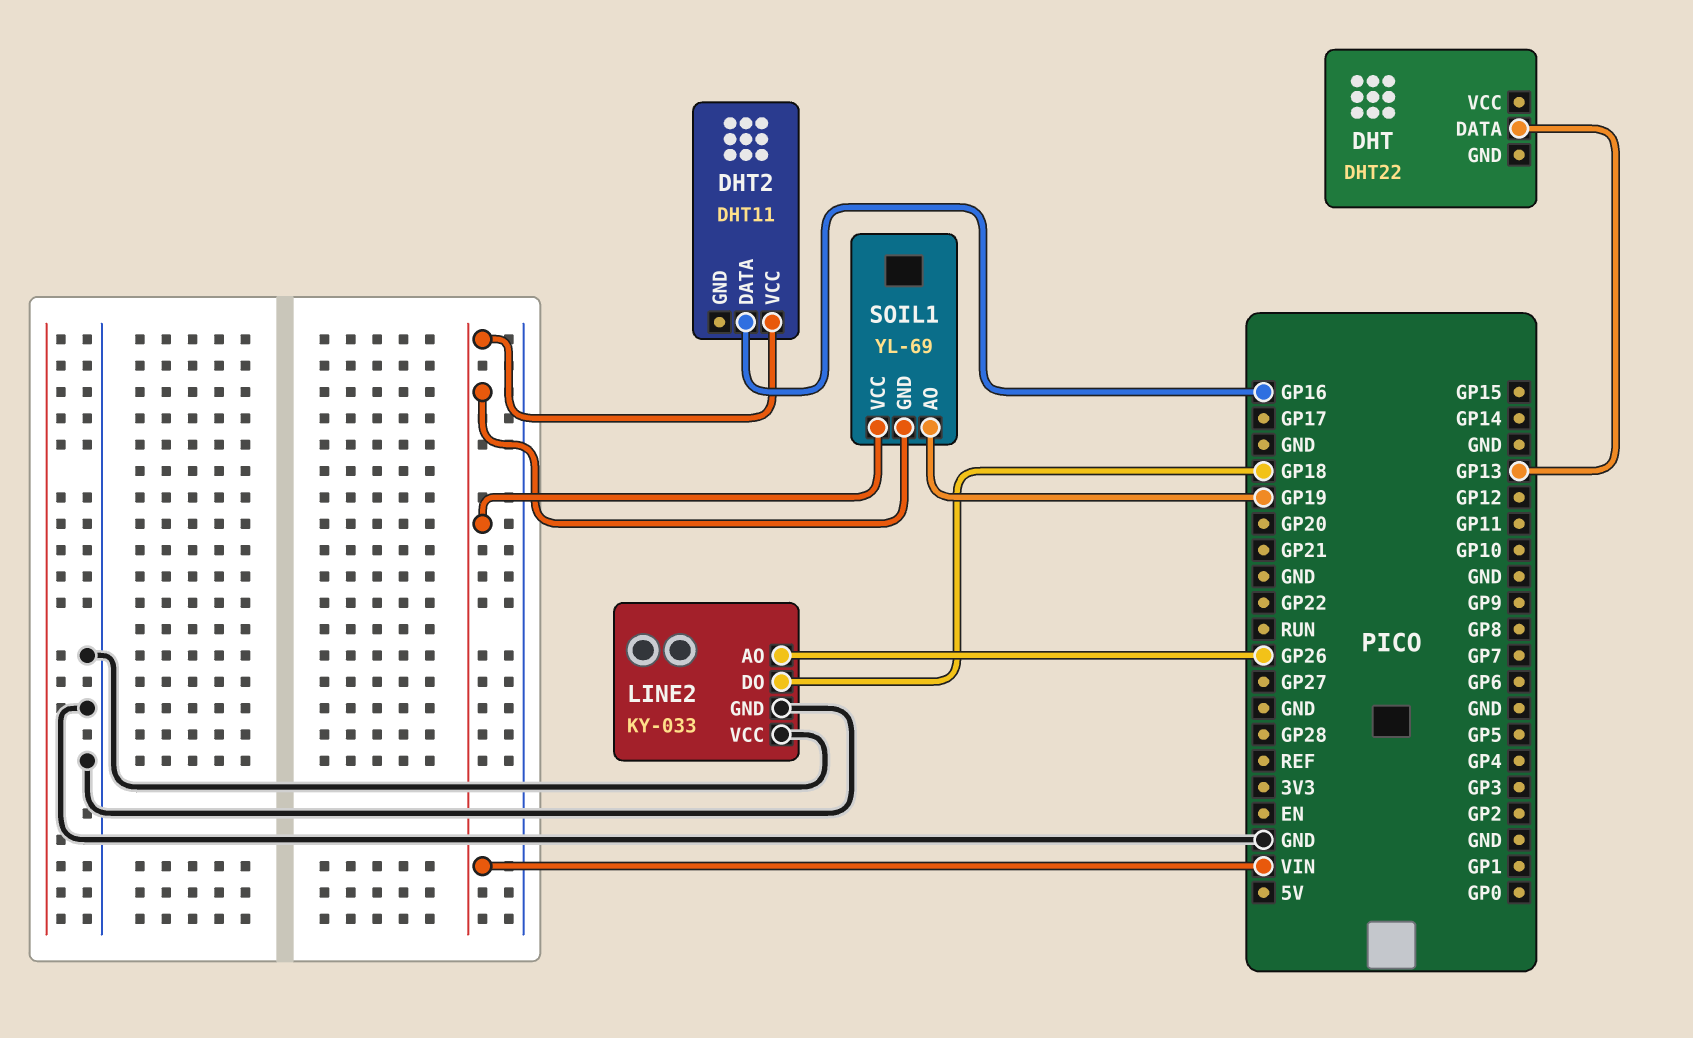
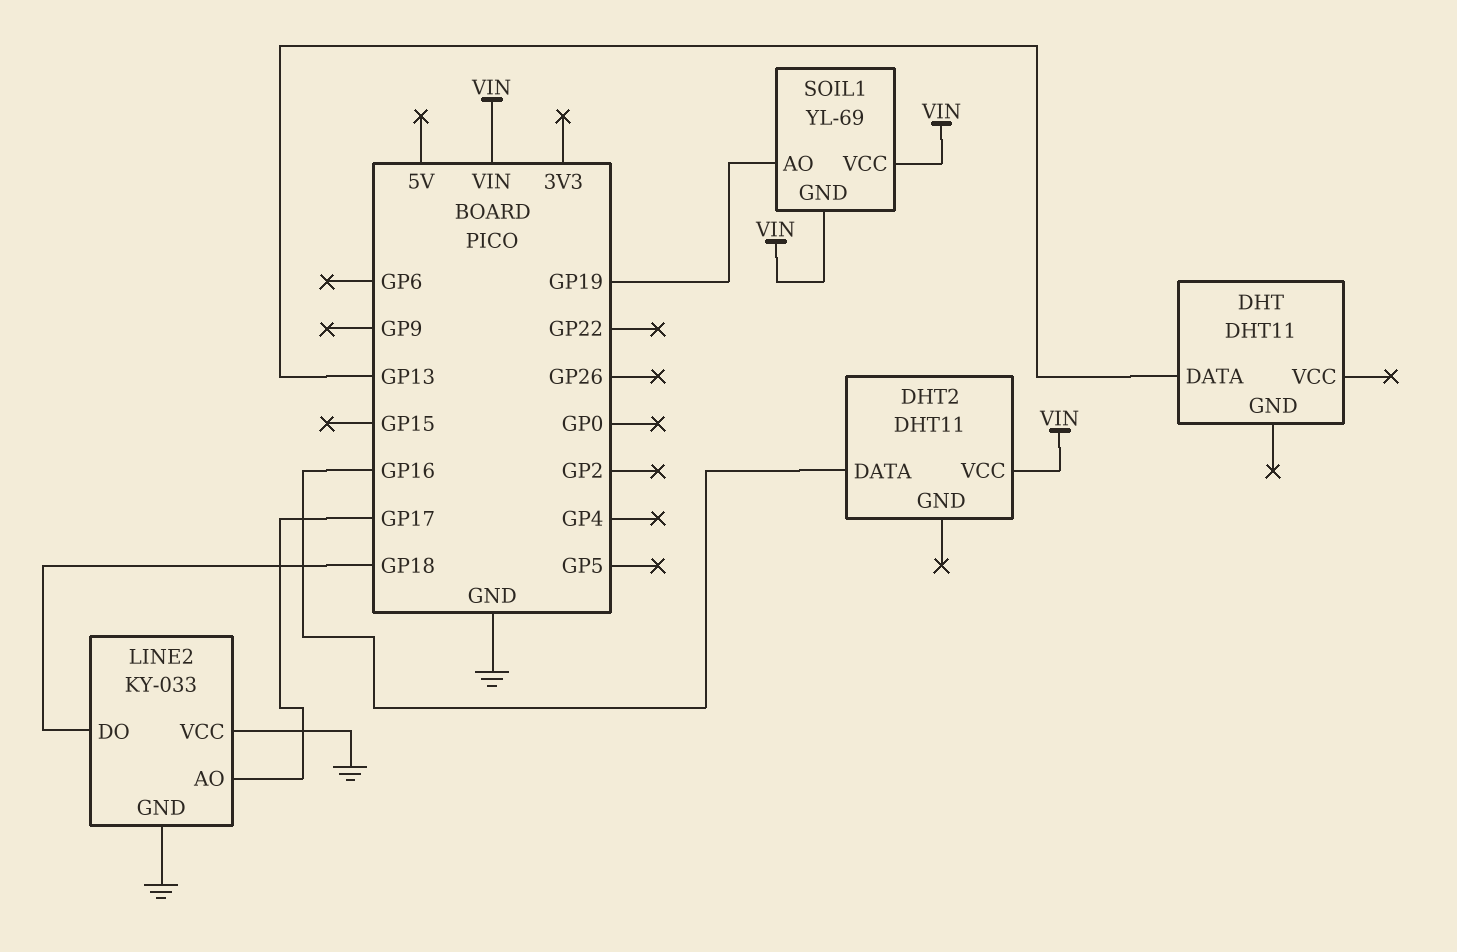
DHT: DHT22 -> DHT11
LINE2 pin AO: GP26 -> GP17

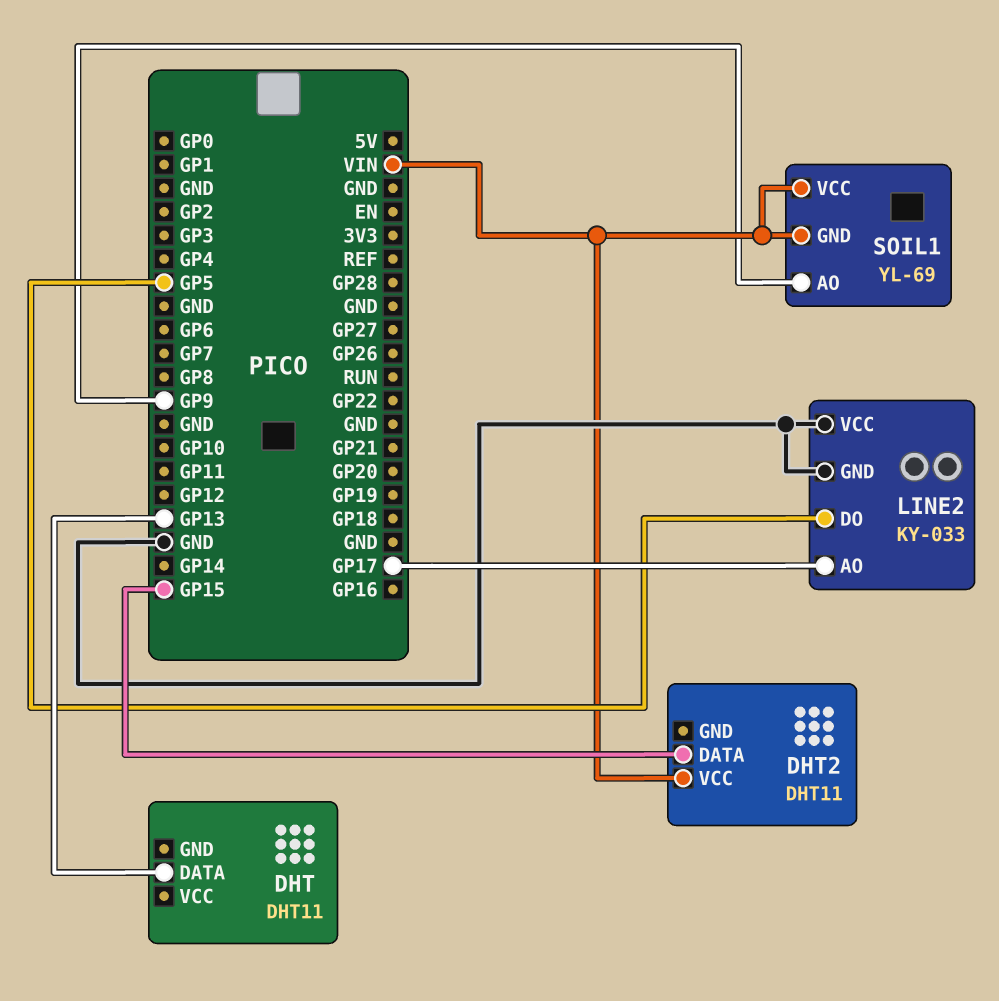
DHT2 pin DATA: GP16 -> GP15
LINE2 pin DO: GP18 -> GP5
SOIL1 pin AO: GP19 -> GP9

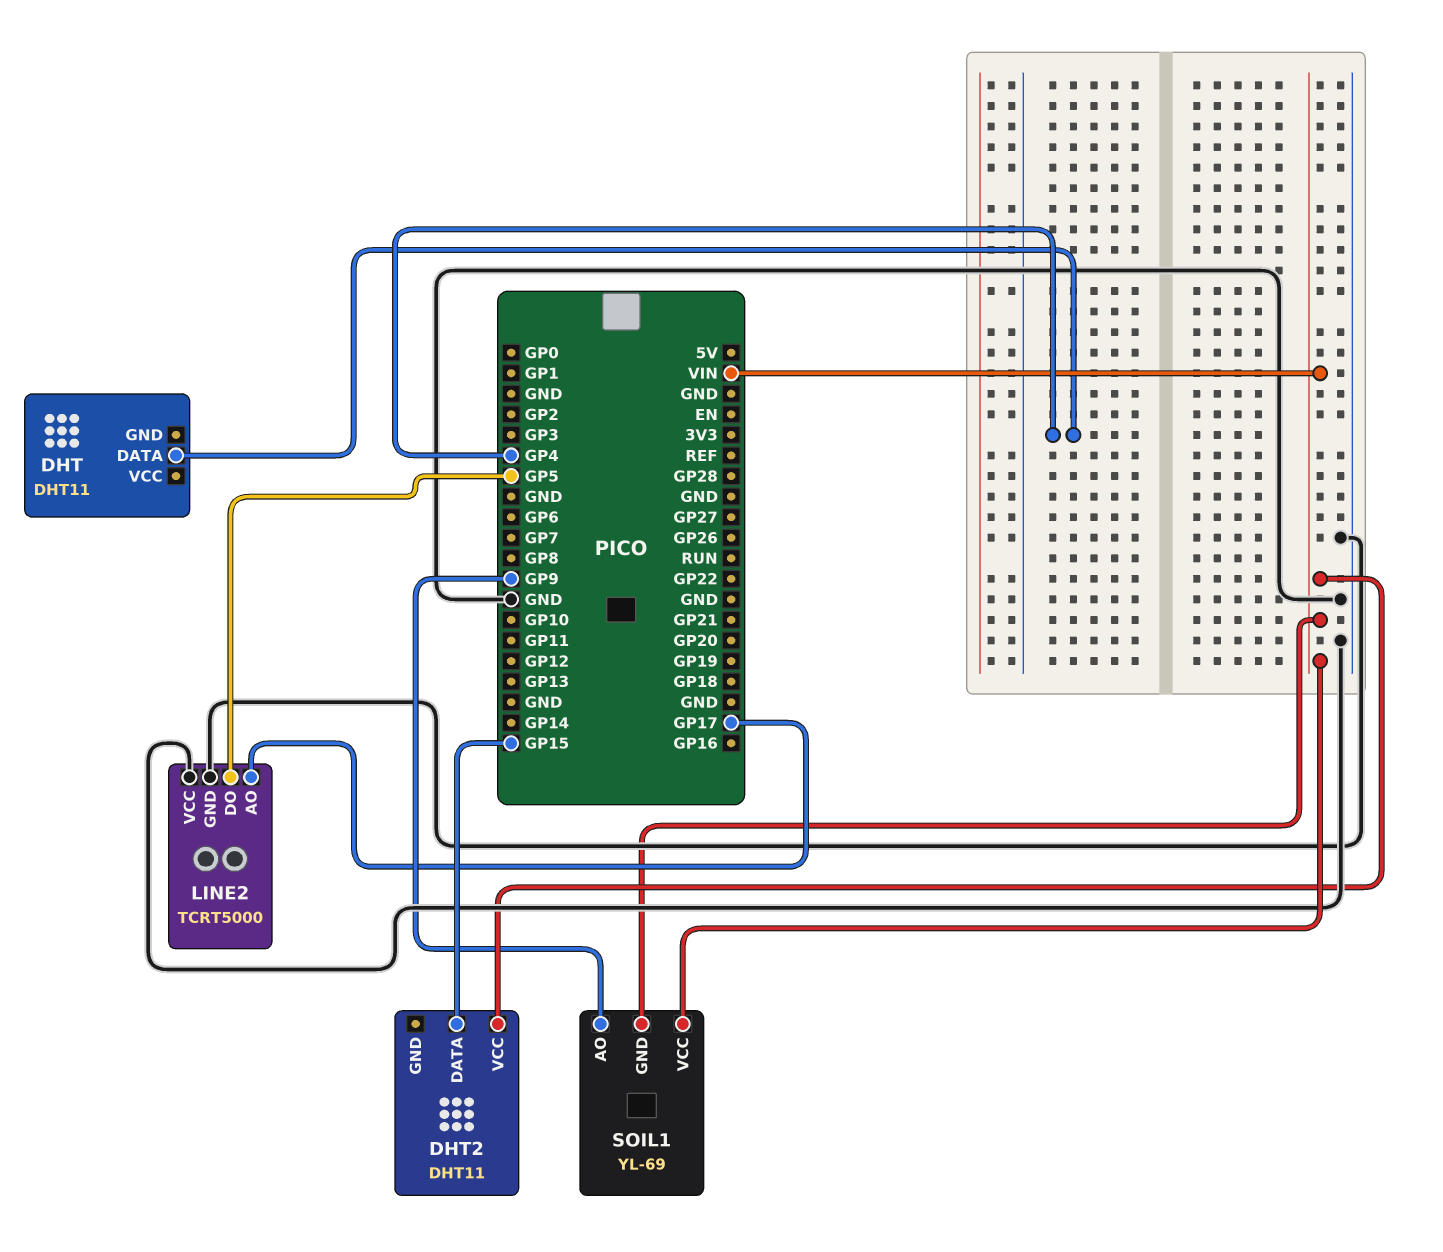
DHT pin DATA: GP13 -> GP4
LINE2: KY-033 -> TCRT5000

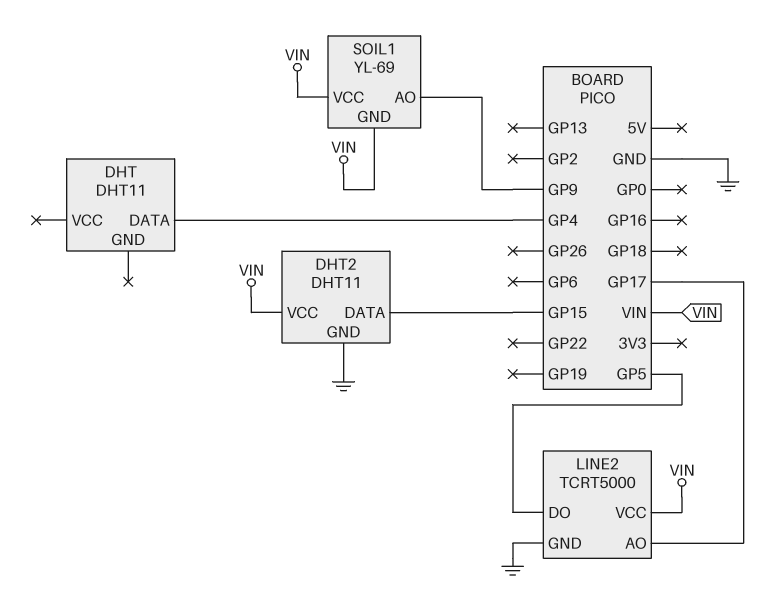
DHT2 pin GND: none -> GND
LINE2 pin VCC: GND -> VIN

